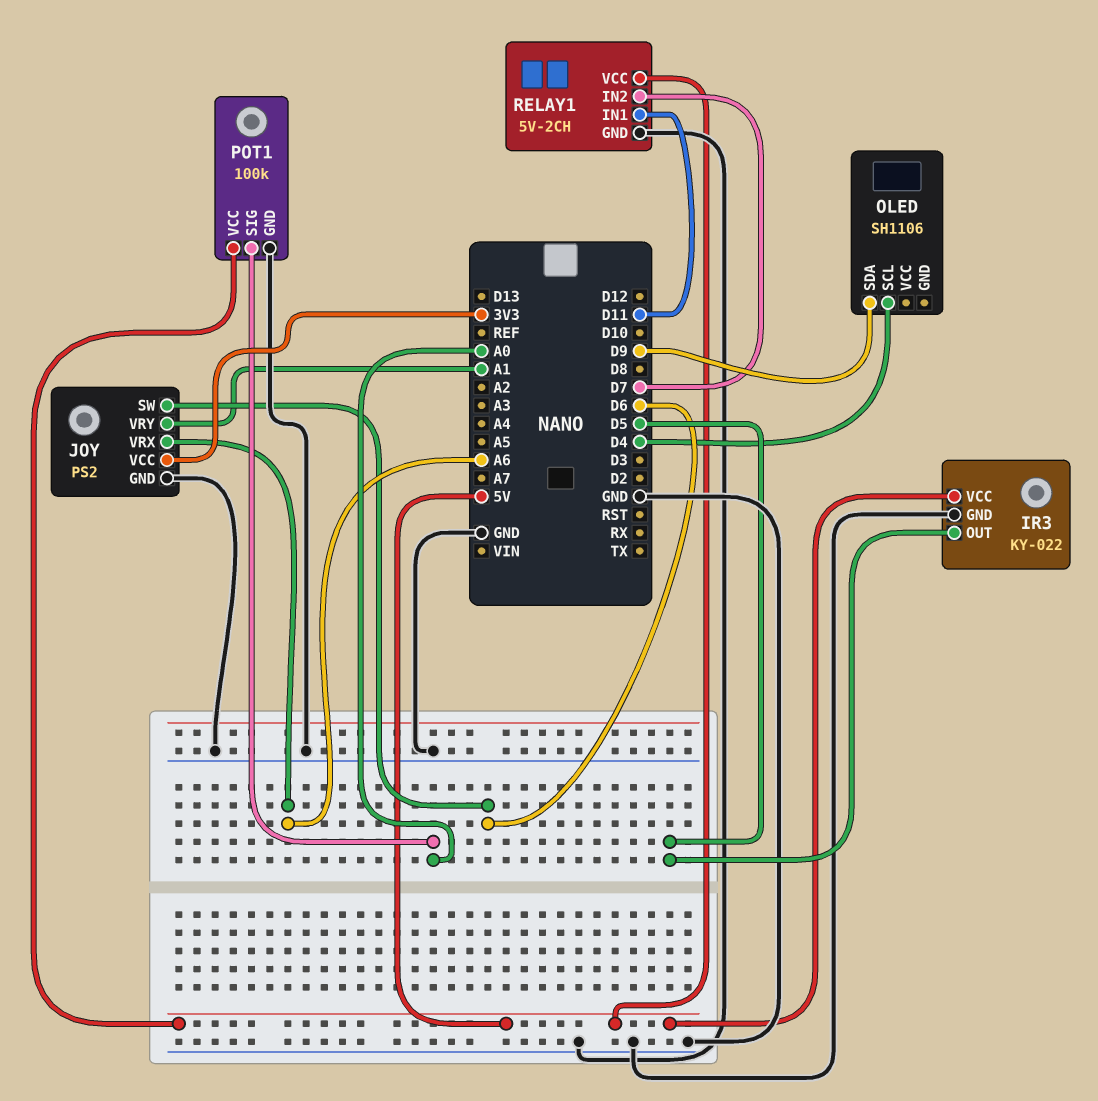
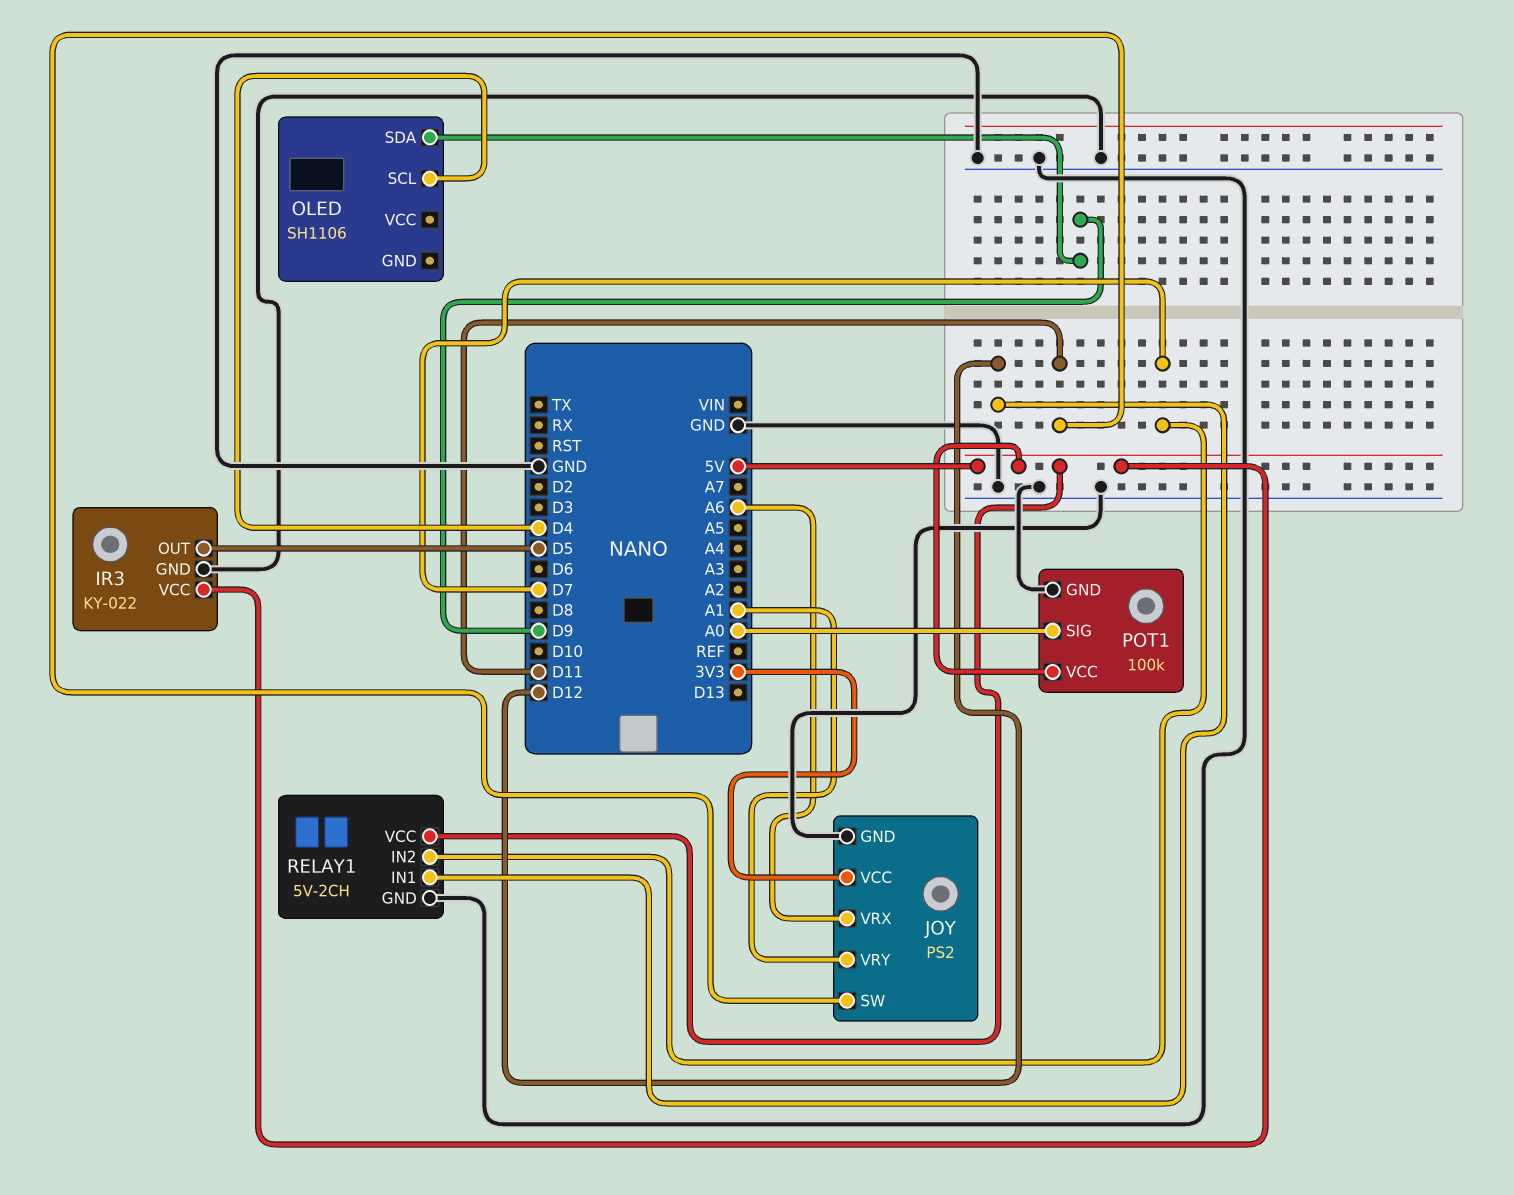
JOY pin SW: D6 -> D11
RELAY1 pin IN1: D11 -> D12

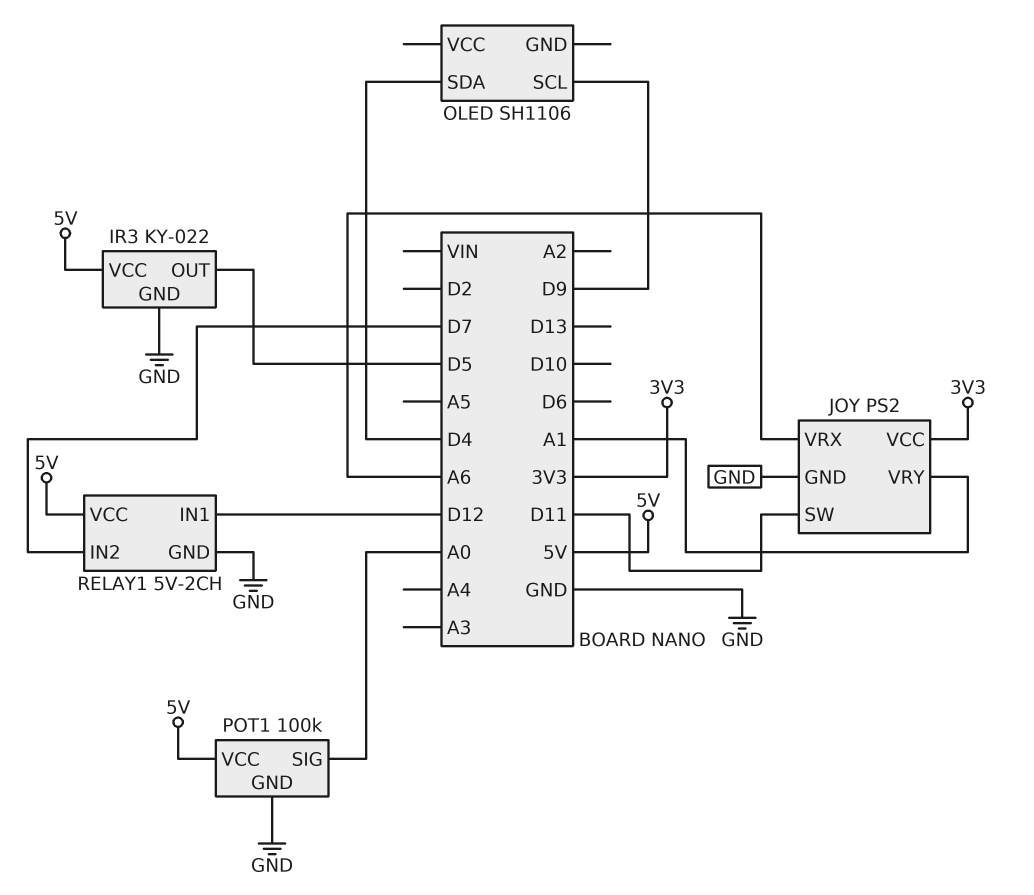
OLED pin SCL: D4 -> D9
OLED pin SDA: D9 -> D4

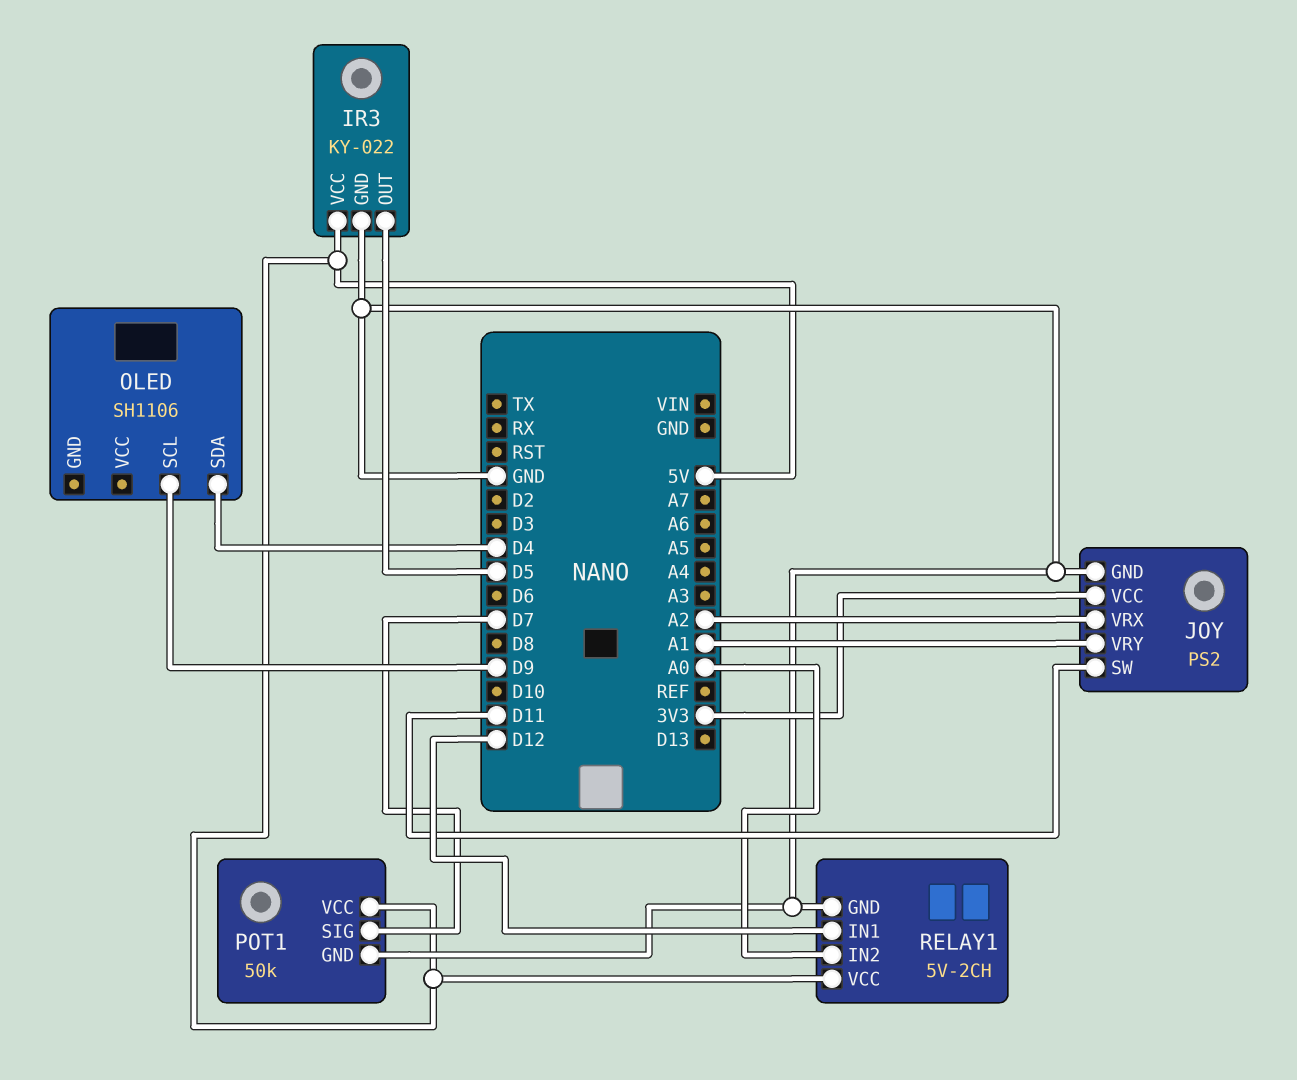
JOY pin VRX: A6 -> A2
POT1: 100k -> 50k
POT1 pin SIG: A0 -> D7
RELAY1 pin IN2: D7 -> A0

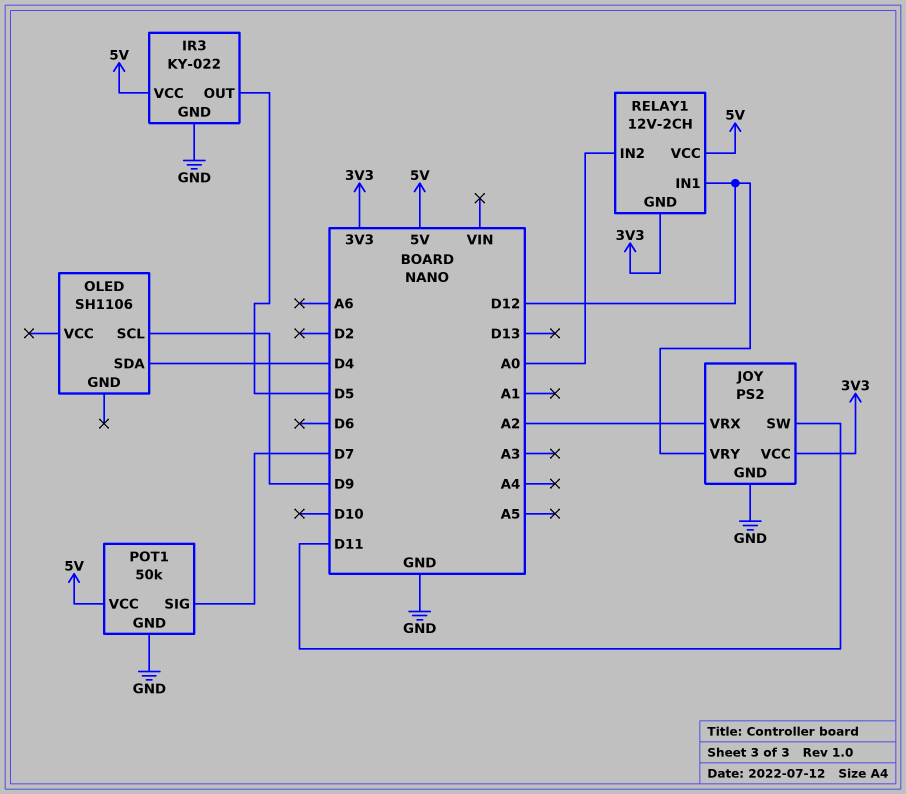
JOY pin VRY: A1 -> D12
RELAY1: 5V-2CH -> 12V-2CH
RELAY1 pin GND: GND -> 3V3

